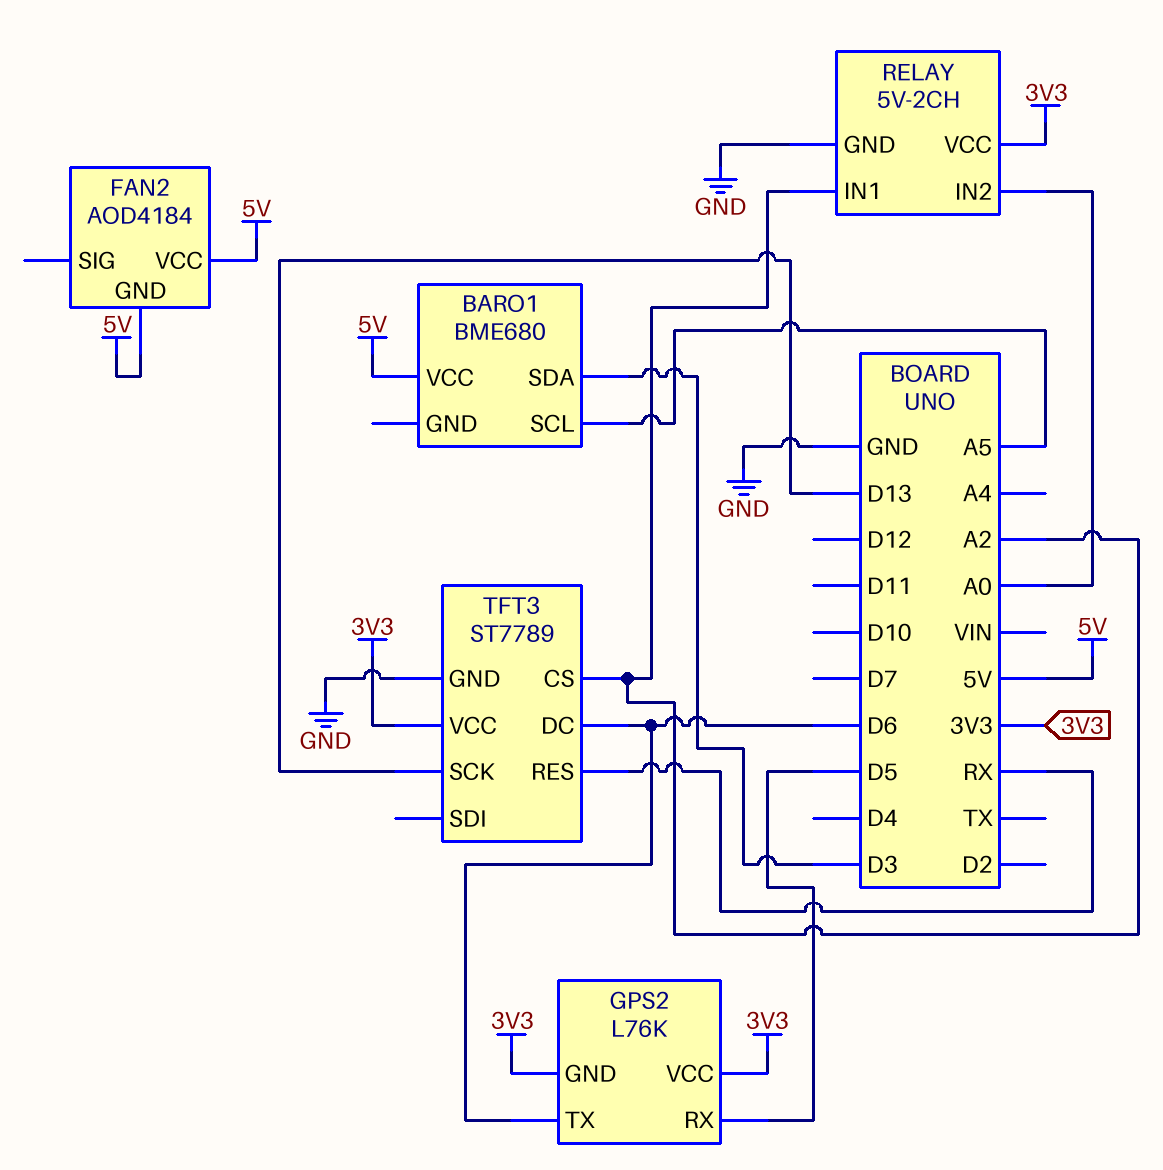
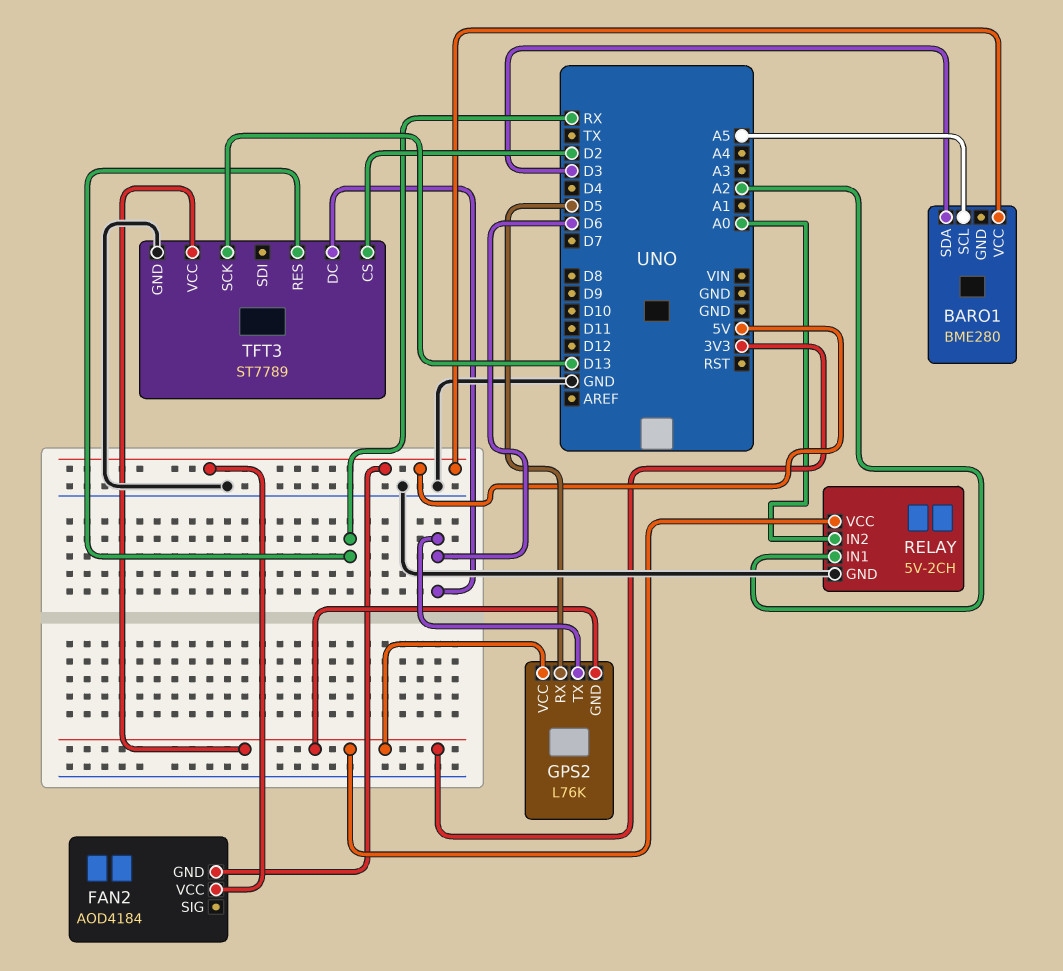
BARO1: BME680 -> BME280
TFT3 pin CS: A2 -> D2

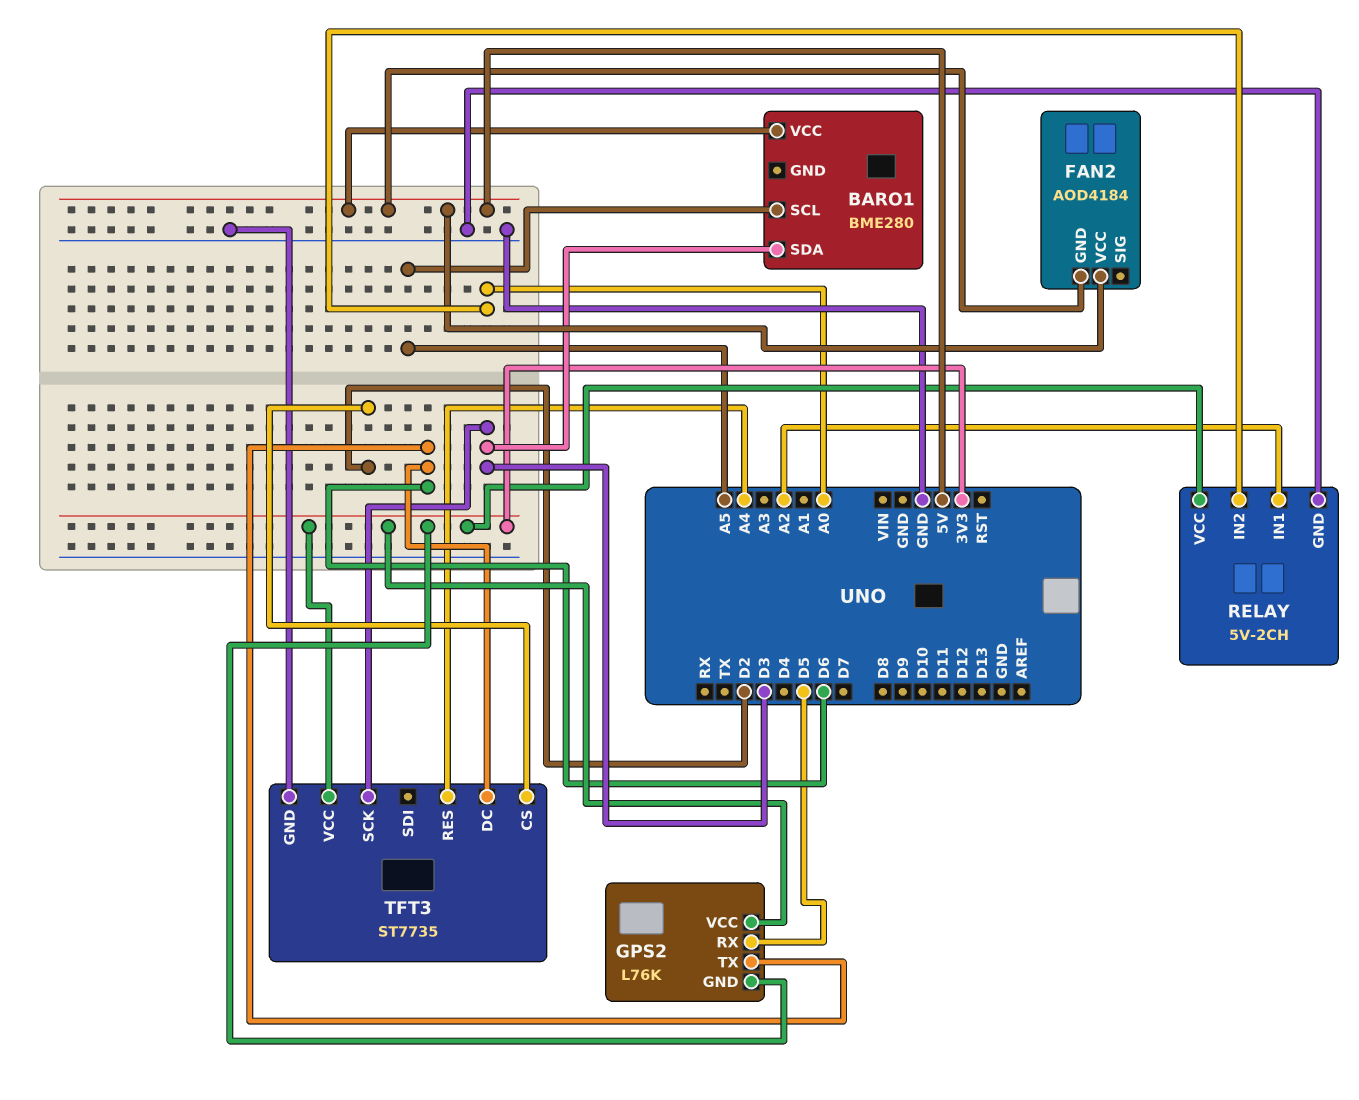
TFT3: ST7789 -> ST7735
TFT3 pin RES: RX -> A4
TFT3 pin SCK: D13 -> D3

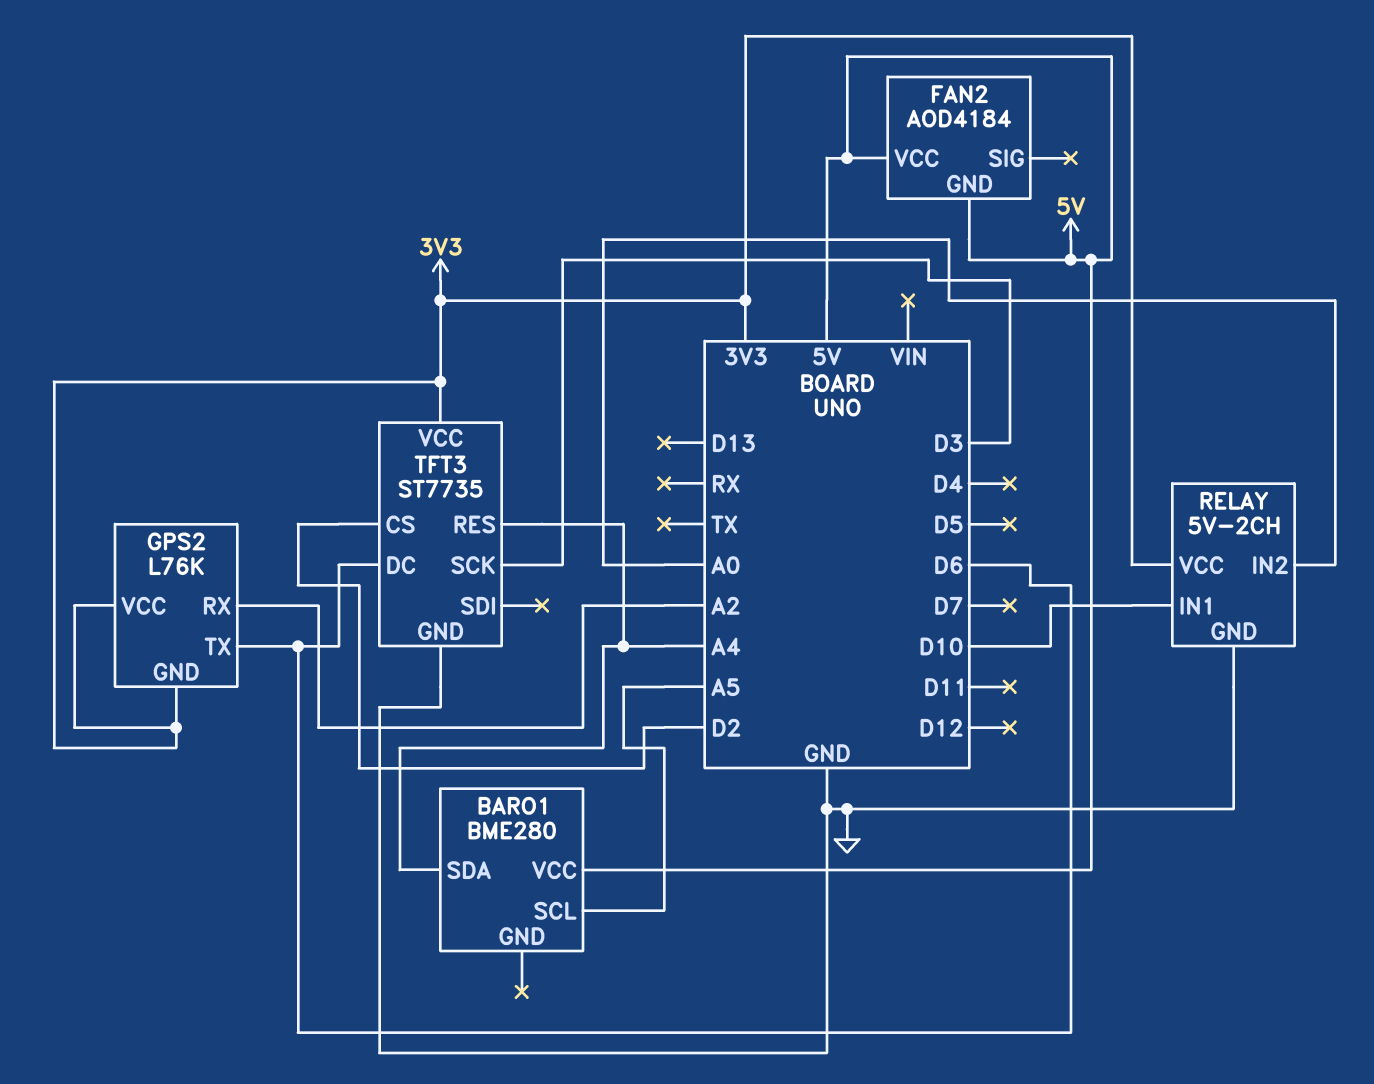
BARO1 pin SDA: D3 -> A4
GPS2 pin RX: D5 -> A2
RELAY pin IN1: A2 -> D10

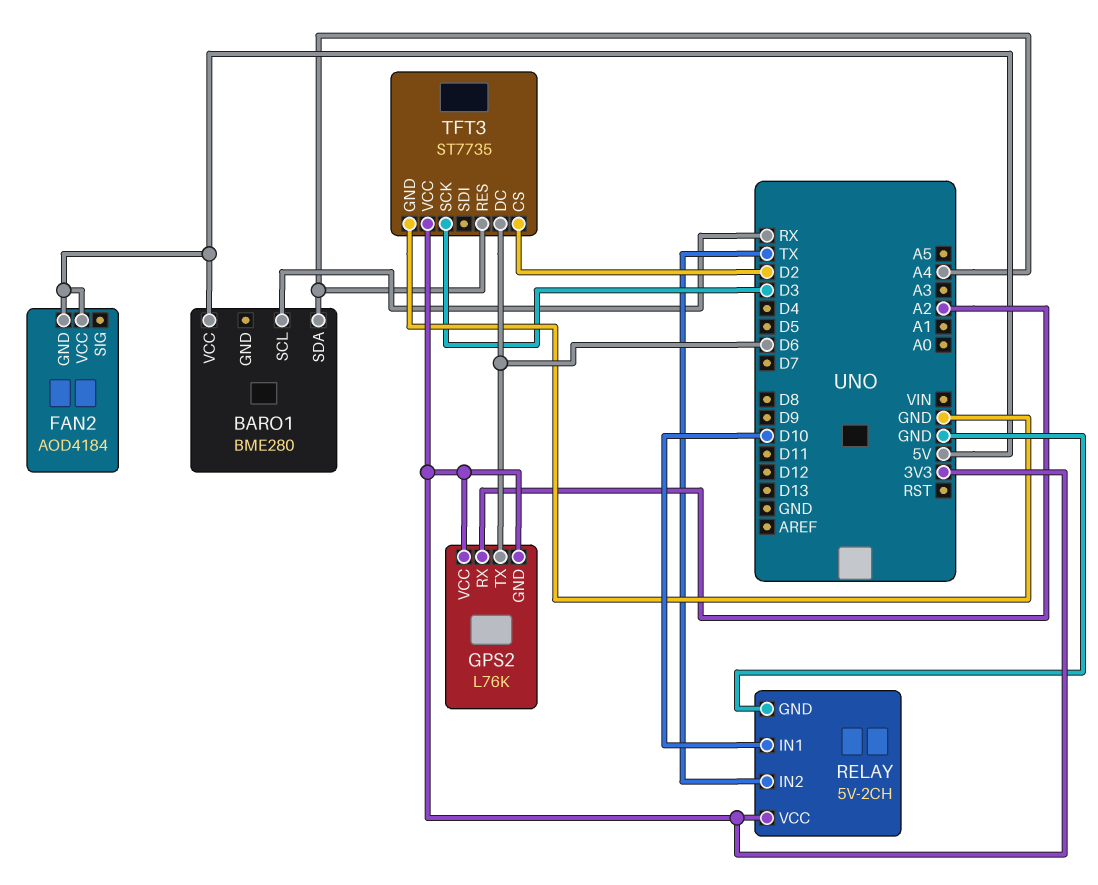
BARO1 pin SCL: A5 -> RX
RELAY pin IN2: A0 -> TX

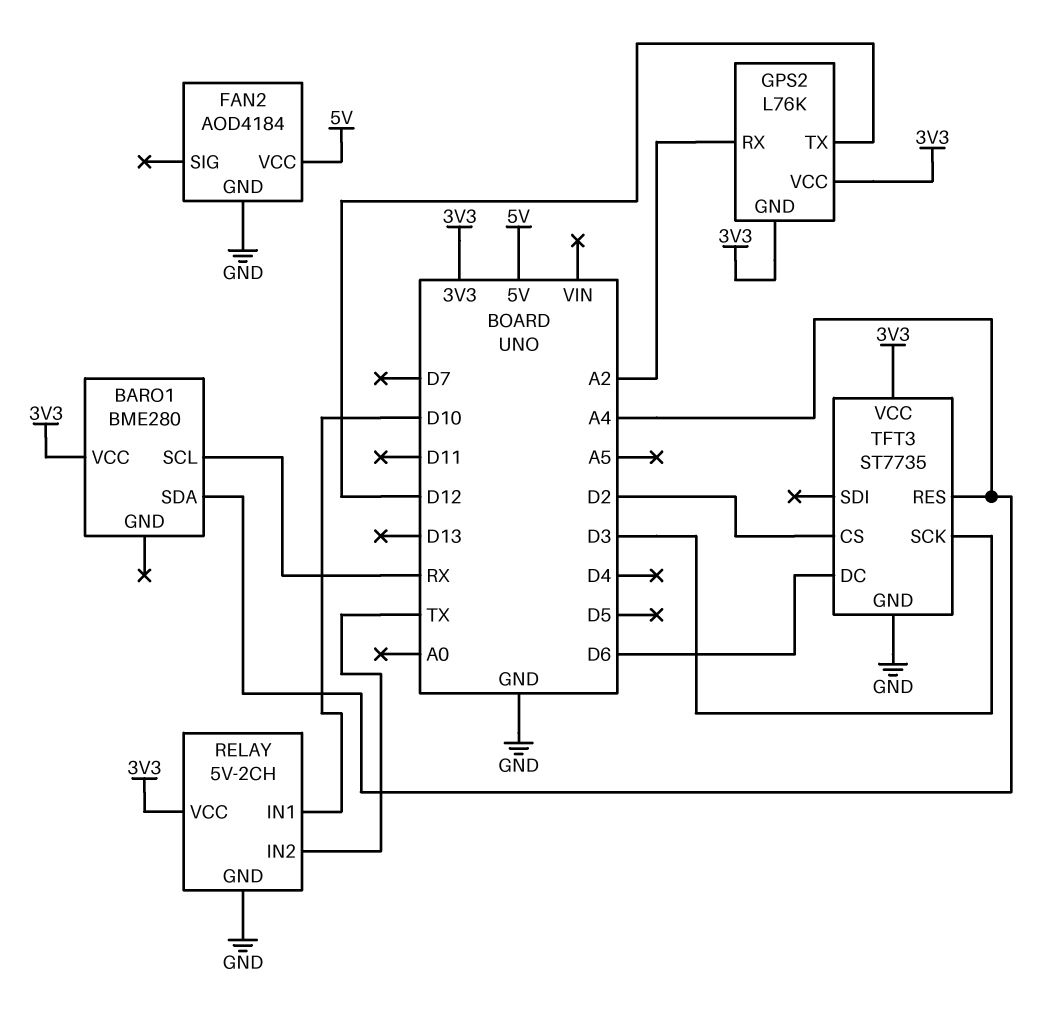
BARO1 pin VCC: 5V -> 3V3
FAN2 pin GND: 5V -> GND
GPS2 pin TX: D6 -> D12

